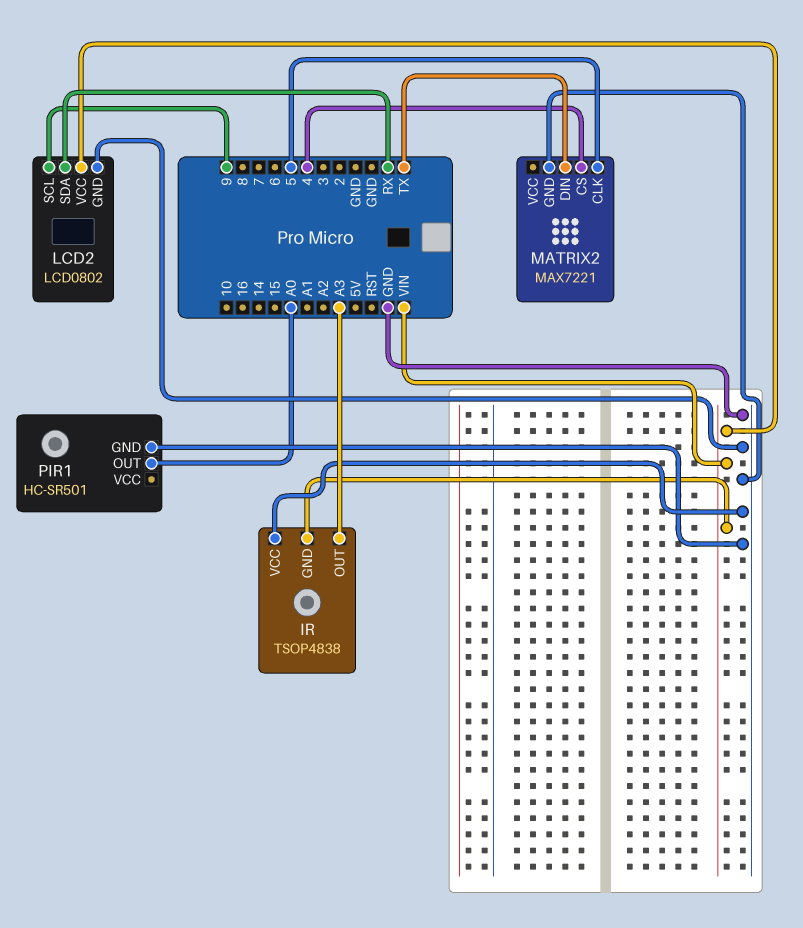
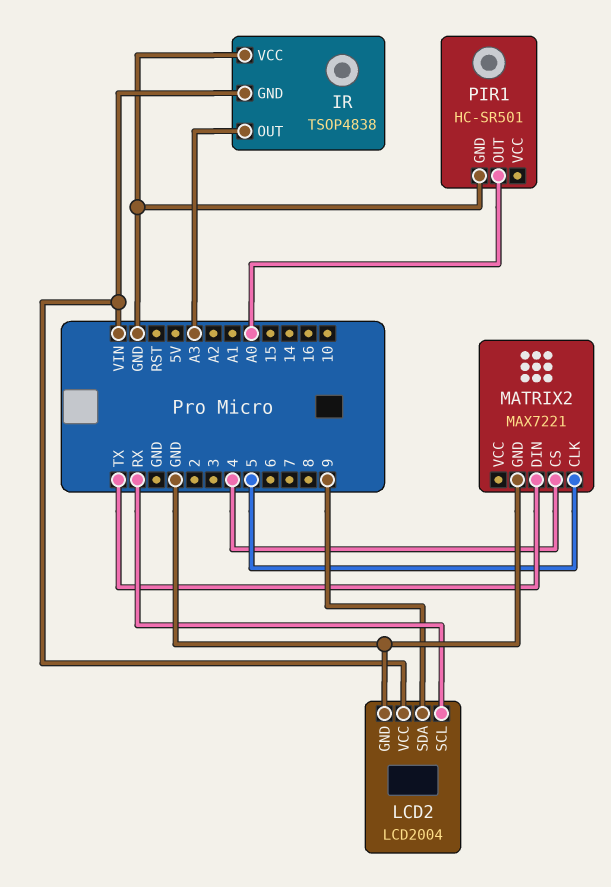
LCD2: LCD0802 -> LCD2004
LCD2 pin SCL: 9 -> RX
LCD2 pin SDA: RX -> 9

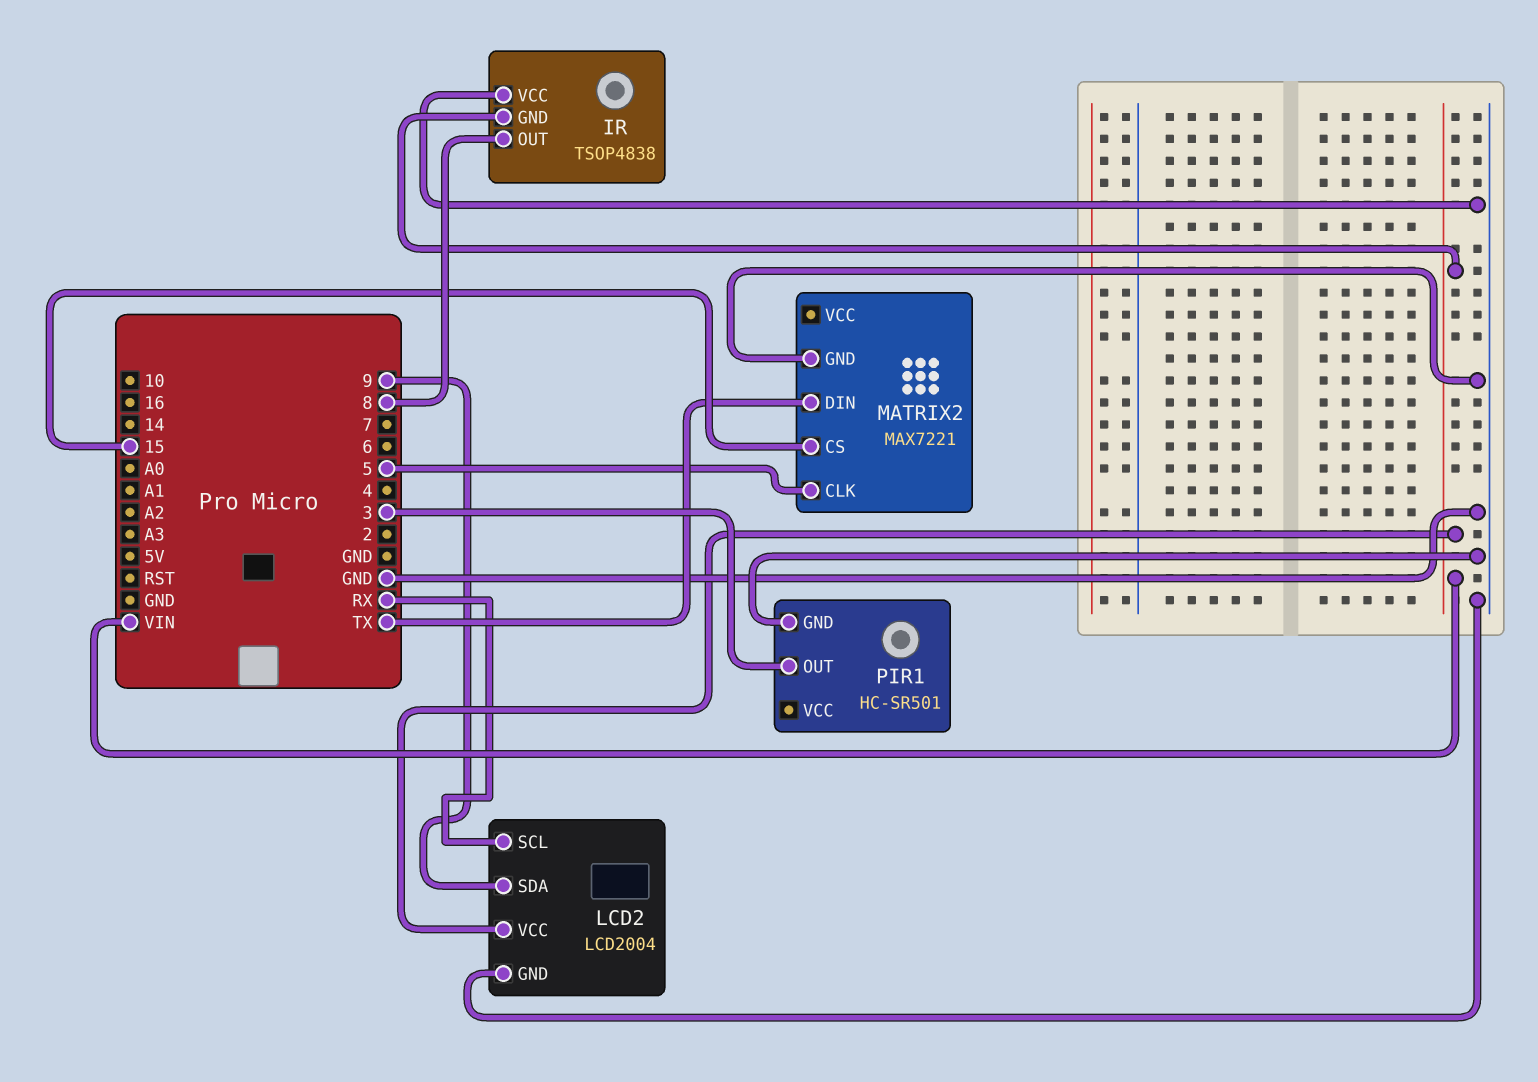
IR pin OUT: A3 -> 8
MATRIX2 pin CS: 4 -> 15
PIR1 pin OUT: A0 -> 3

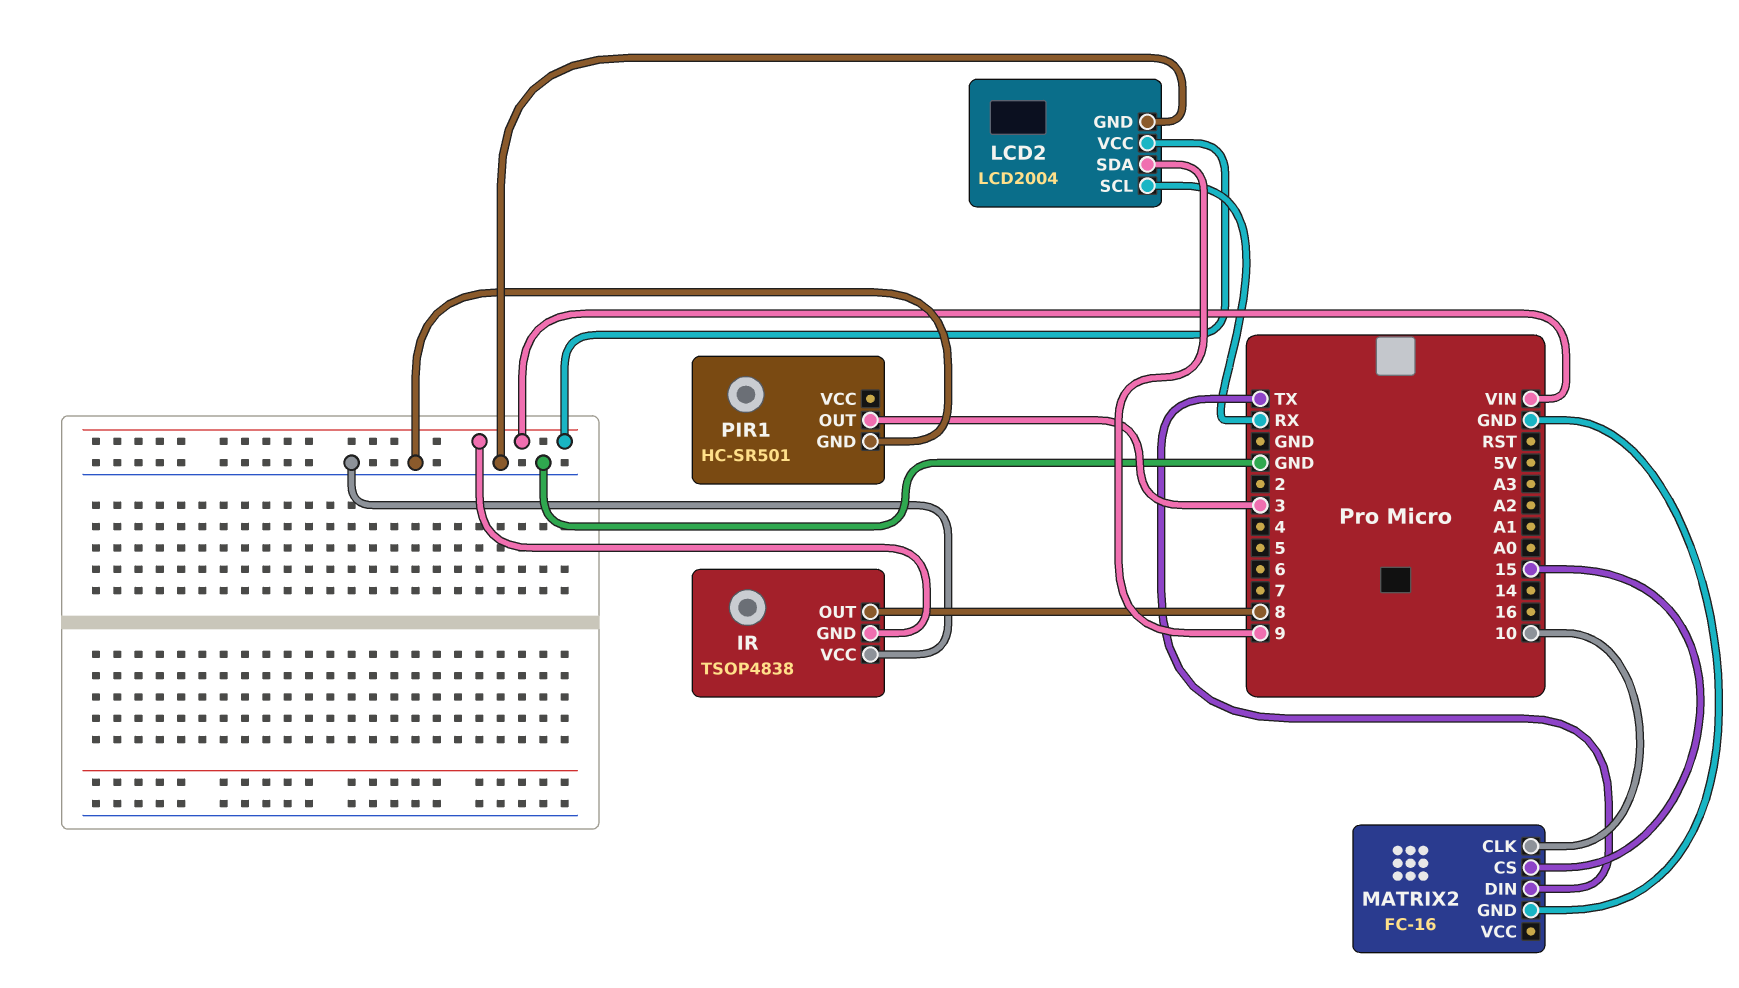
MATRIX2: MAX7221 -> FC-16
MATRIX2 pin CLK: 5 -> 10

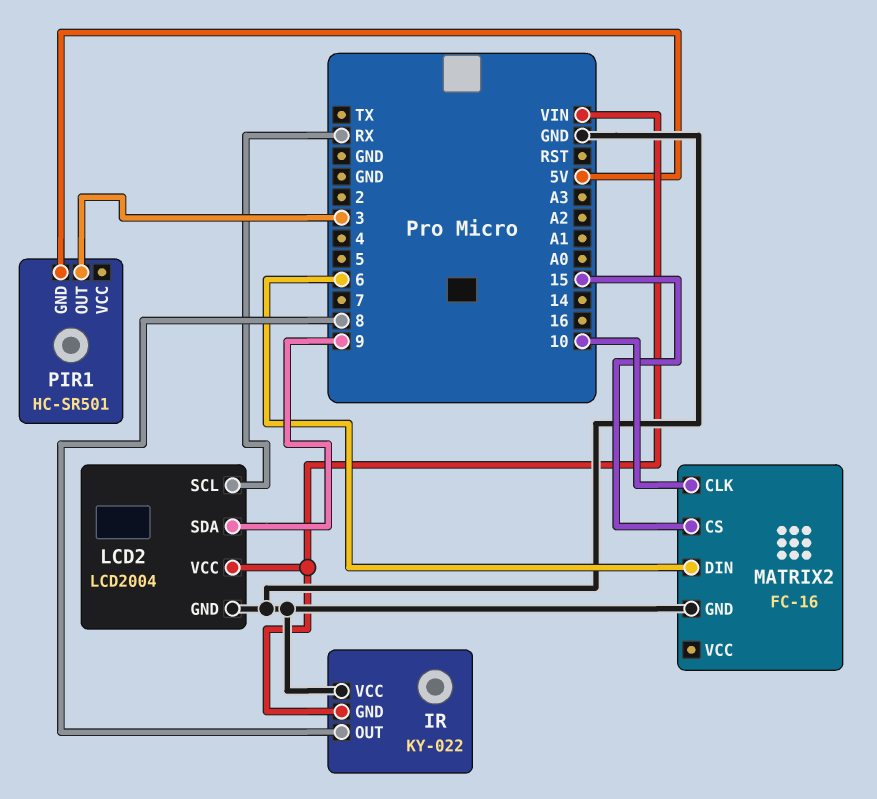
IR: TSOP4838 -> KY-022
MATRIX2 pin DIN: TX -> 6
PIR1 pin GND: GND -> 5V

